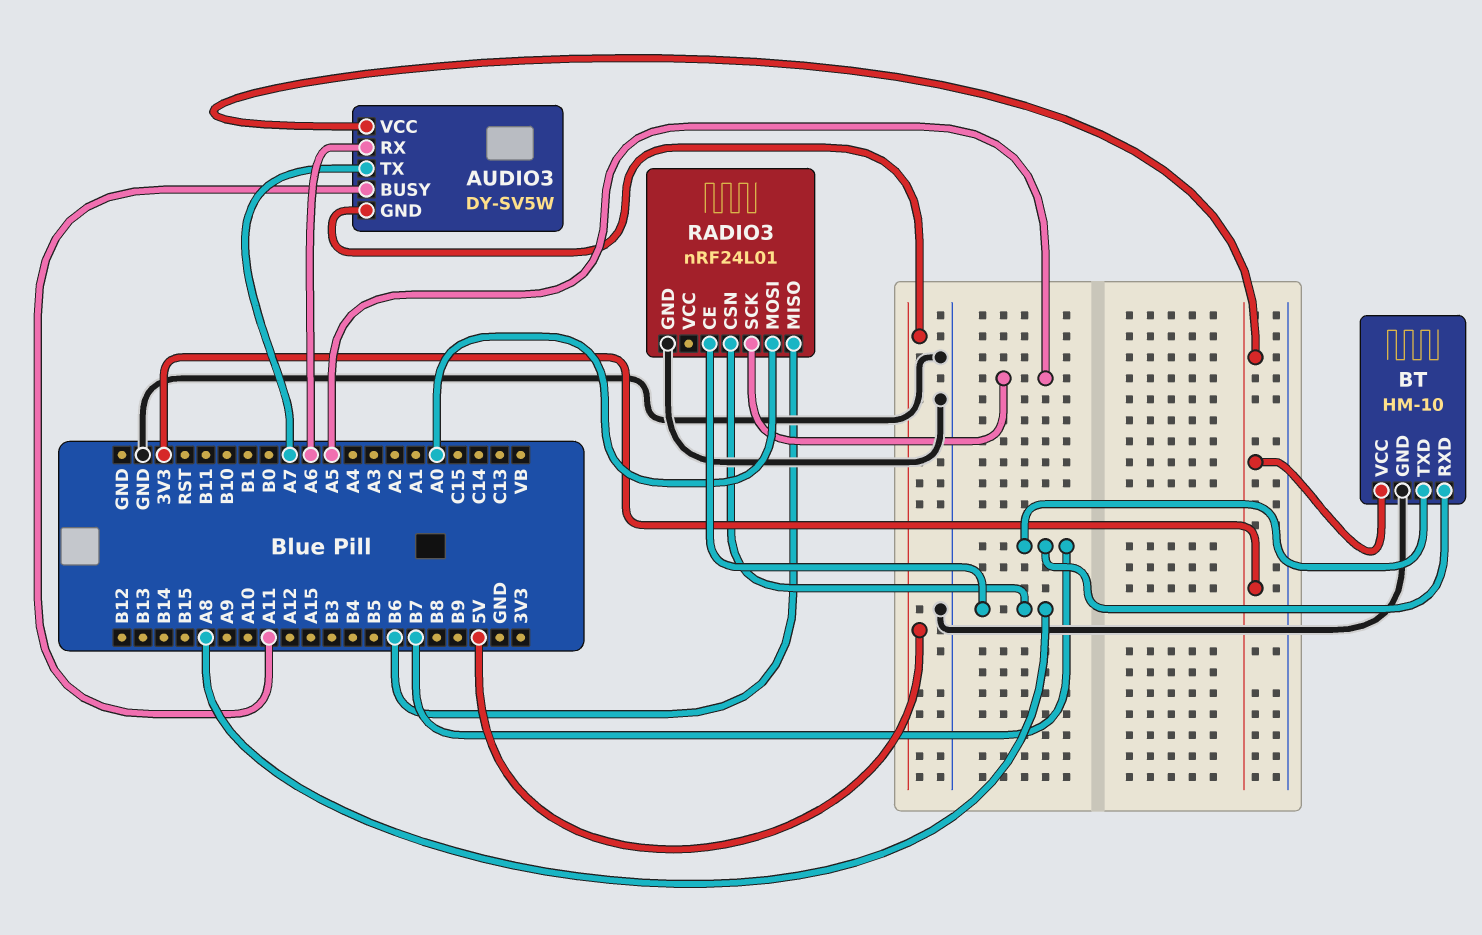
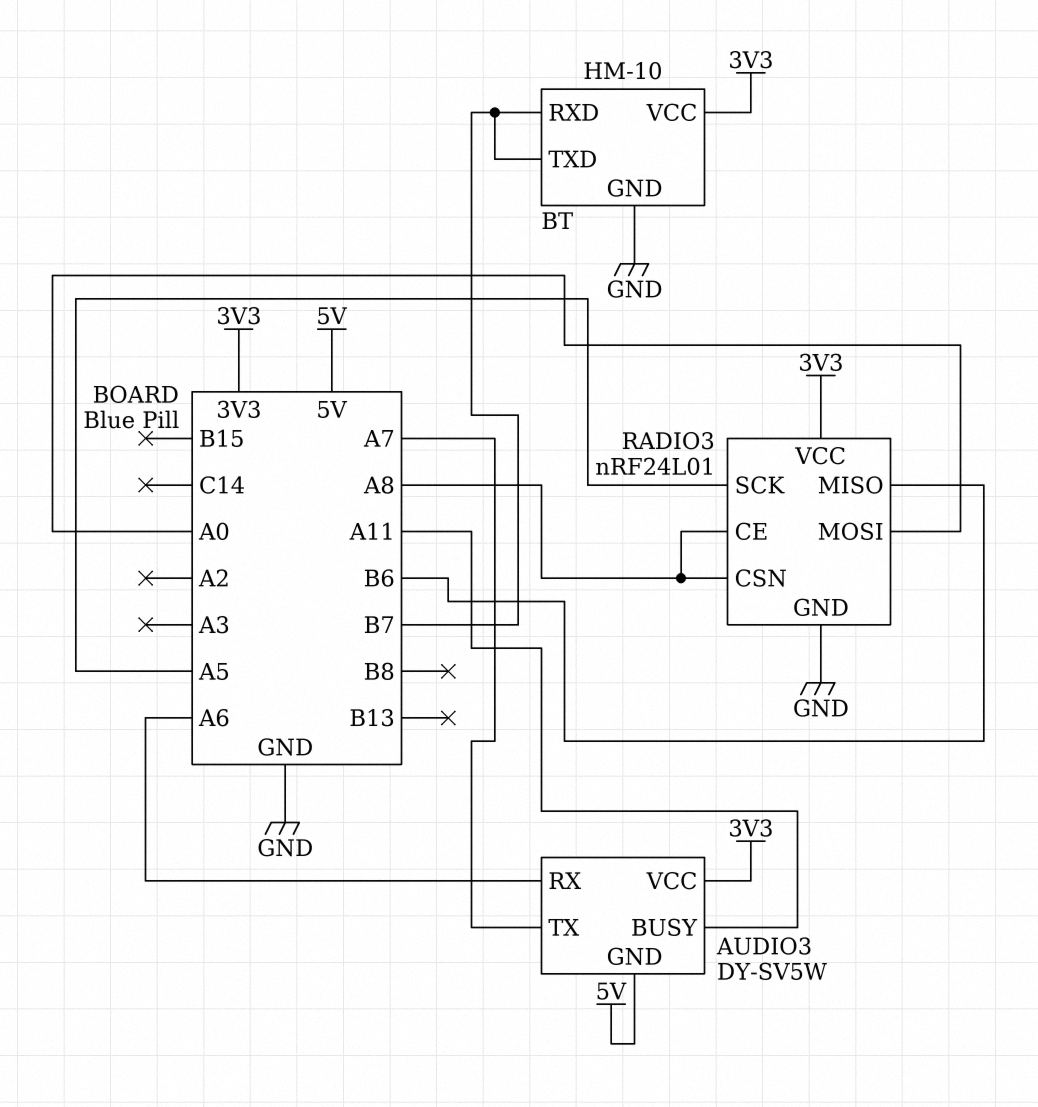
RADIO3 pin VCC: none -> 3V3

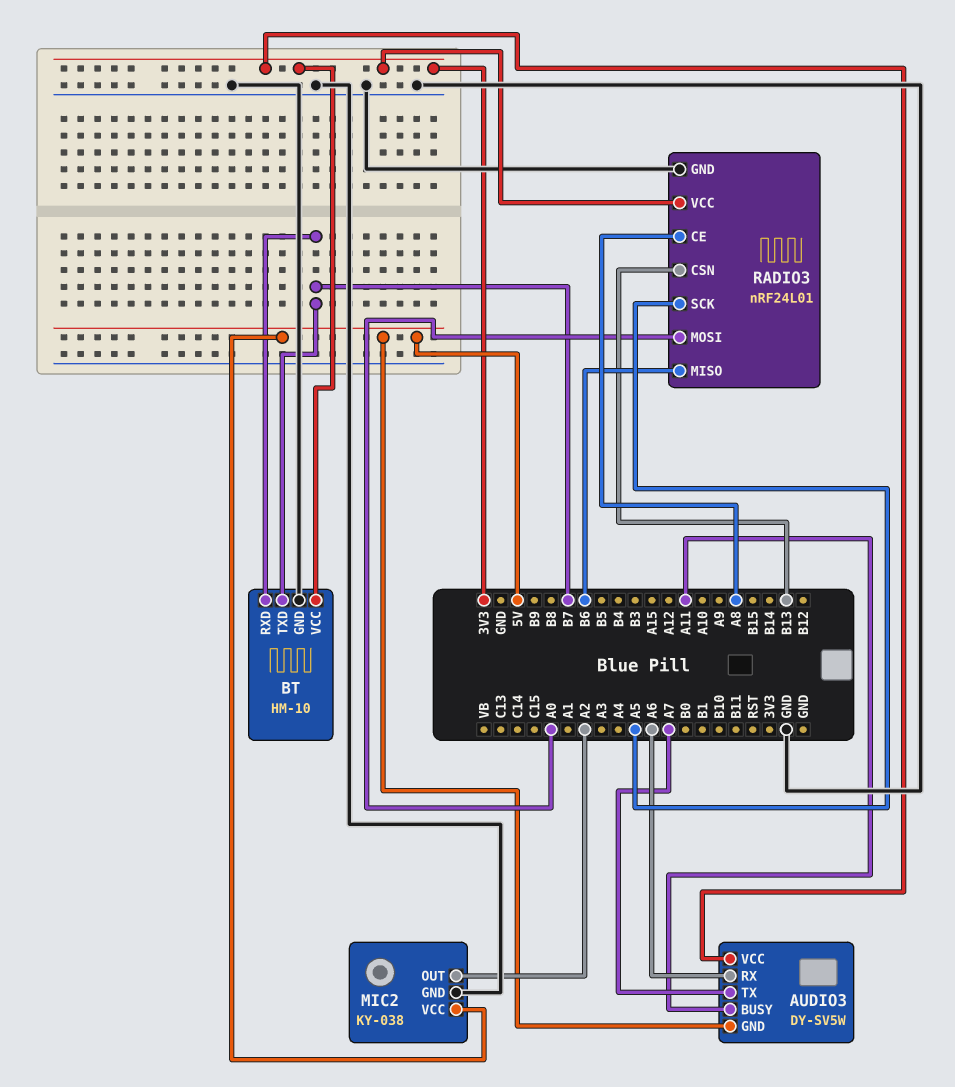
MIC2: none -> KY-038
MIC2 pin GND: none -> GND
MIC2 pin OUT: none -> A2
MIC2 pin VCC: none -> 5V
RADIO3 pin CSN: A8 -> B13

